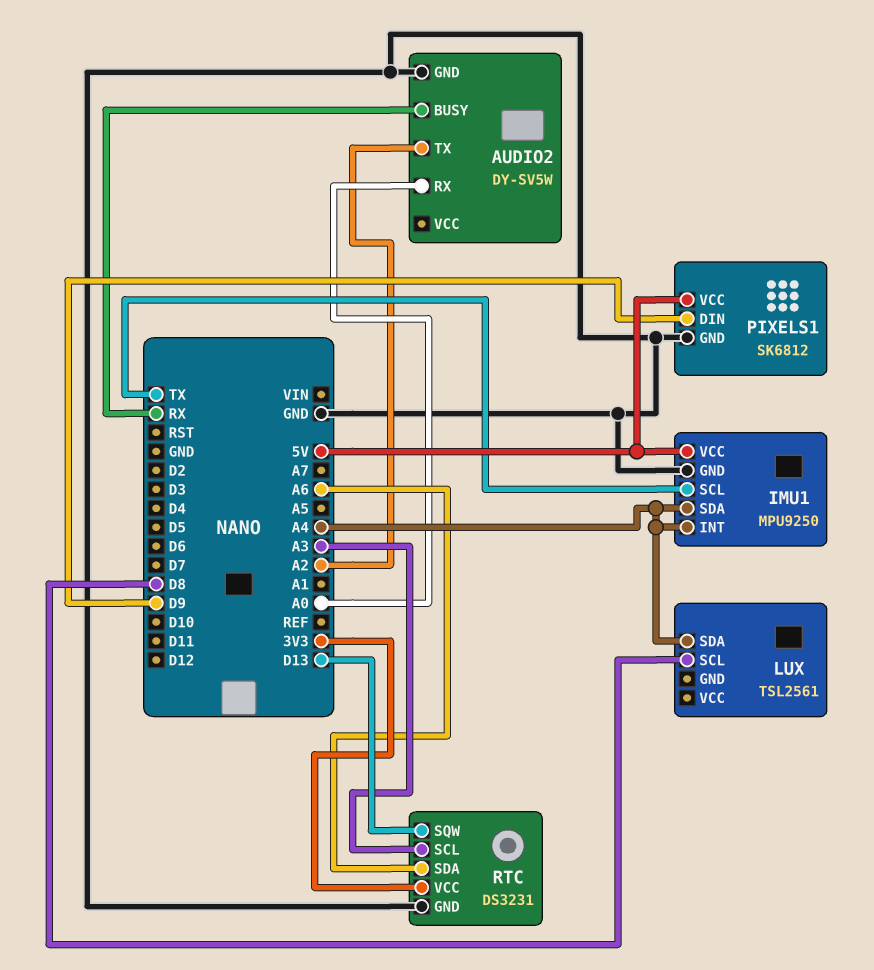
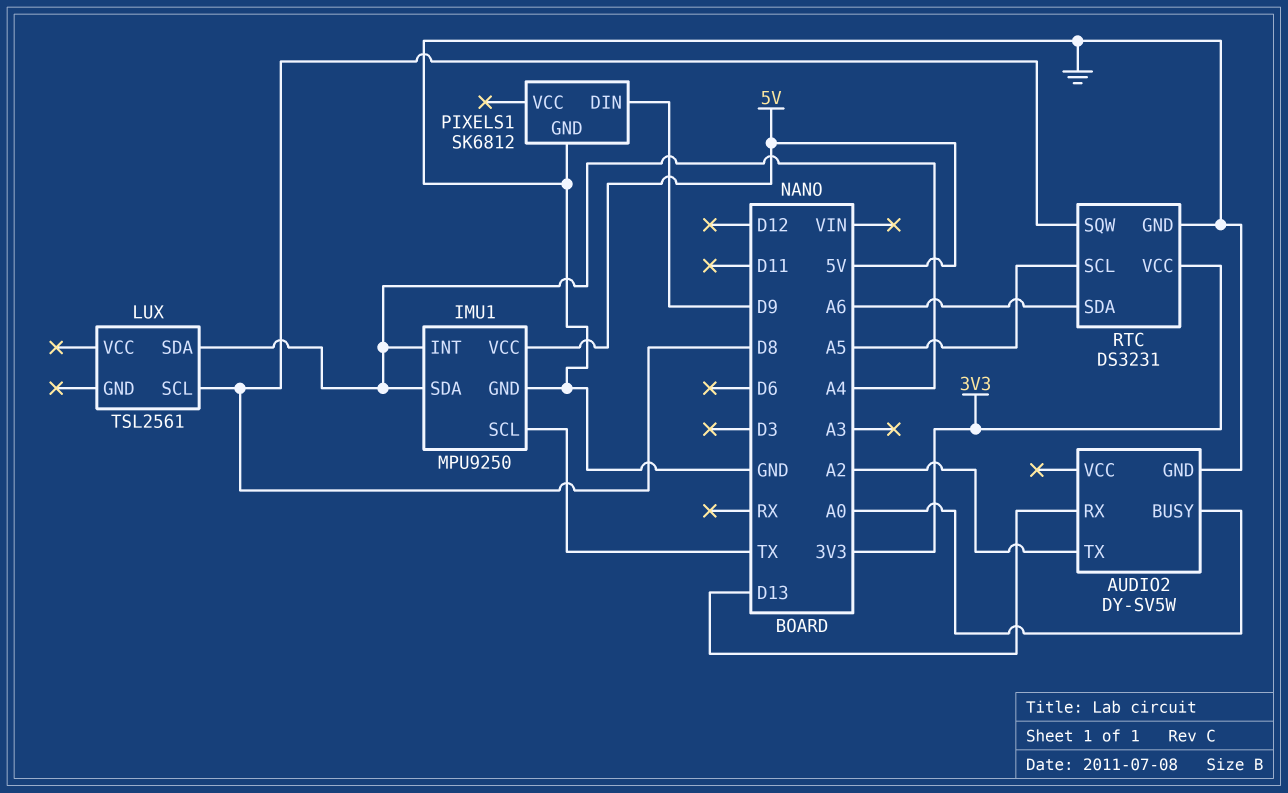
AUDIO2 pin BUSY: RX -> A0
AUDIO2 pin RX: A0 -> D13
PIXELS1 pin VCC: 5V -> none
RTC pin SCL: A3 -> A5
RTC pin SQW: D13 -> D8

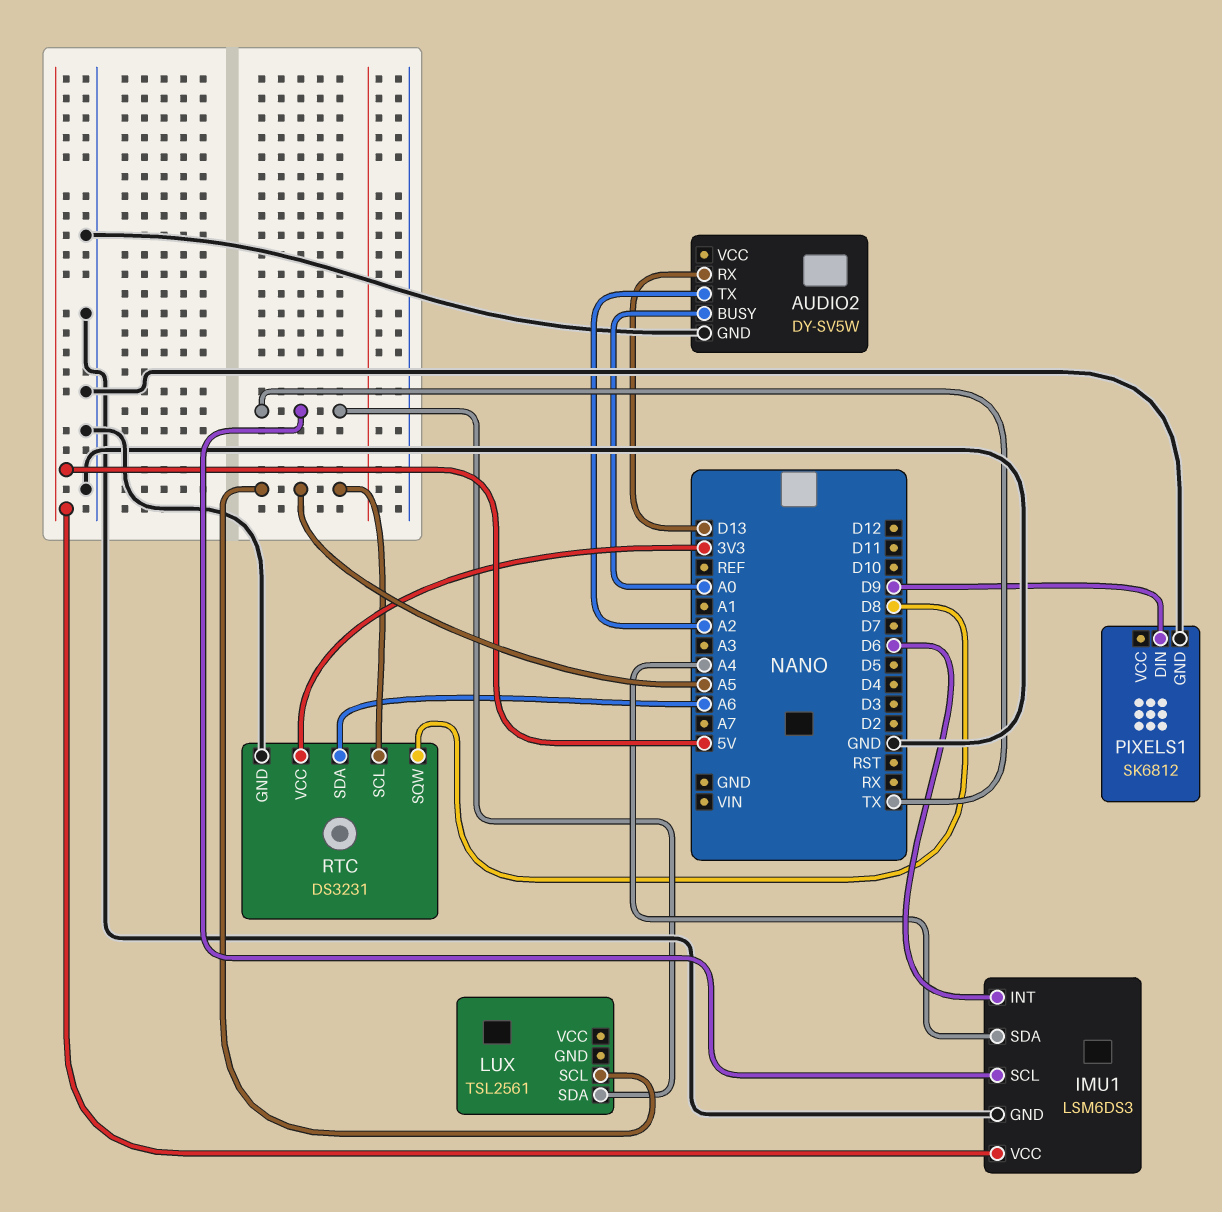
IMU1: MPU9250 -> LSM6DS3
IMU1 pin INT: A4 -> D6
LUX pin SCL: D8 -> A5
LUX pin SDA: A4 -> TX

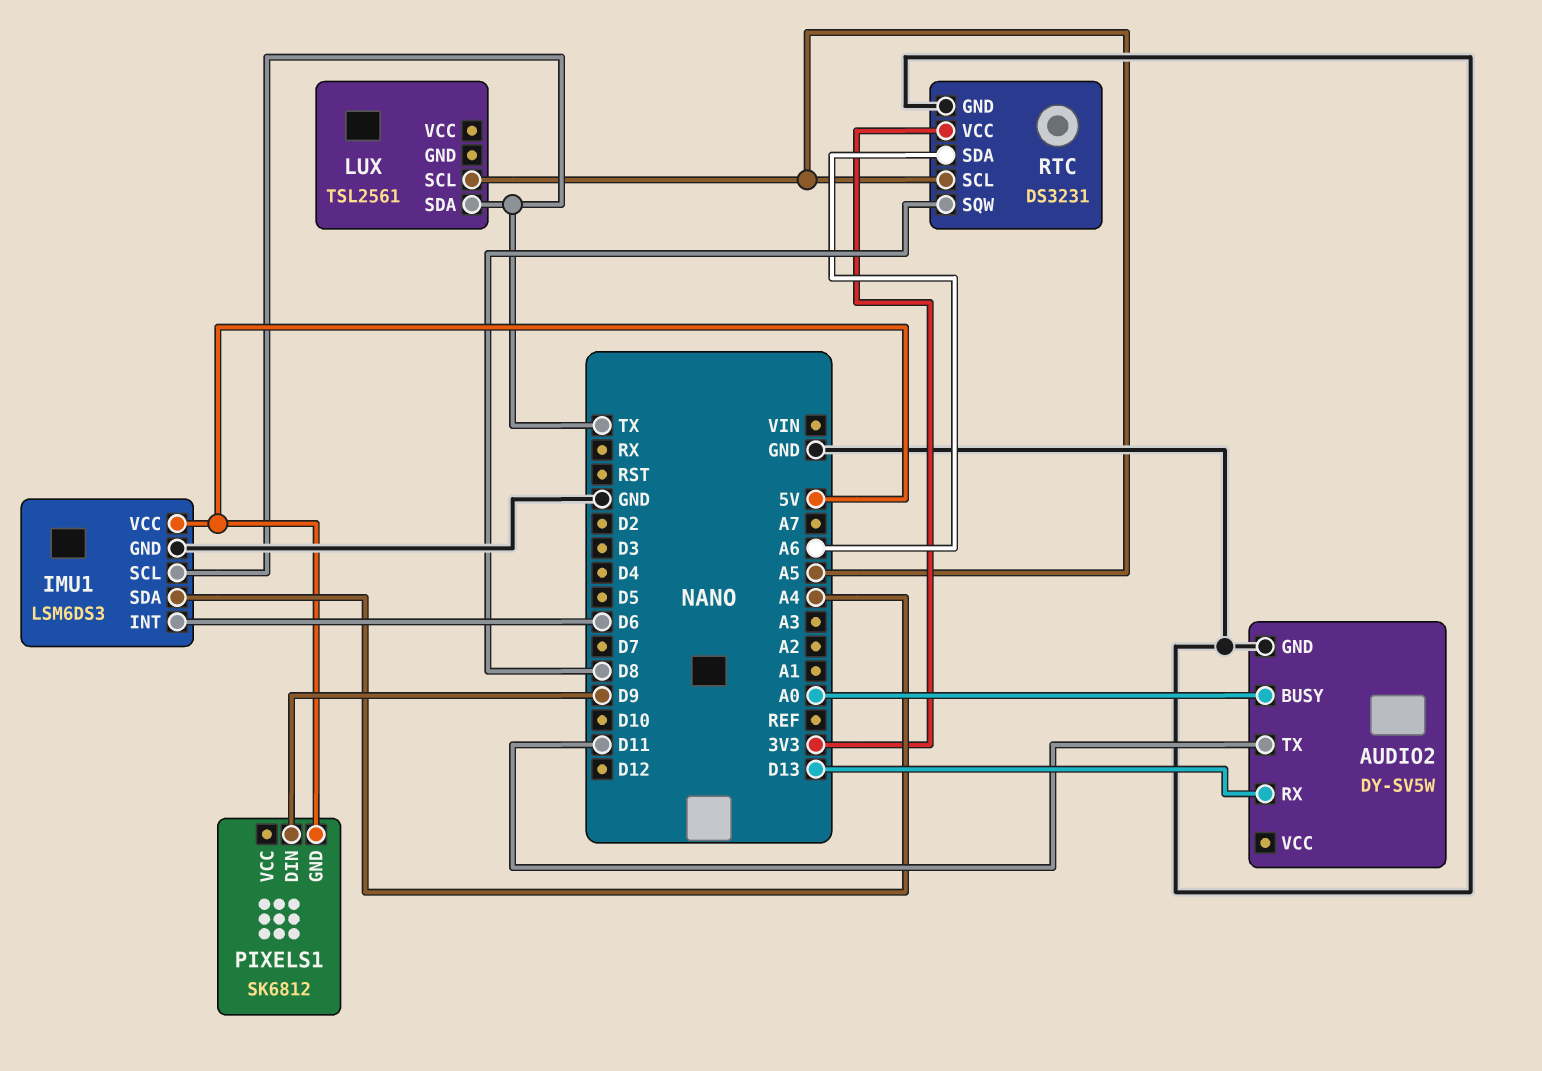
AUDIO2 pin TX: A2 -> D11
PIXELS1 pin GND: GND -> 5V

